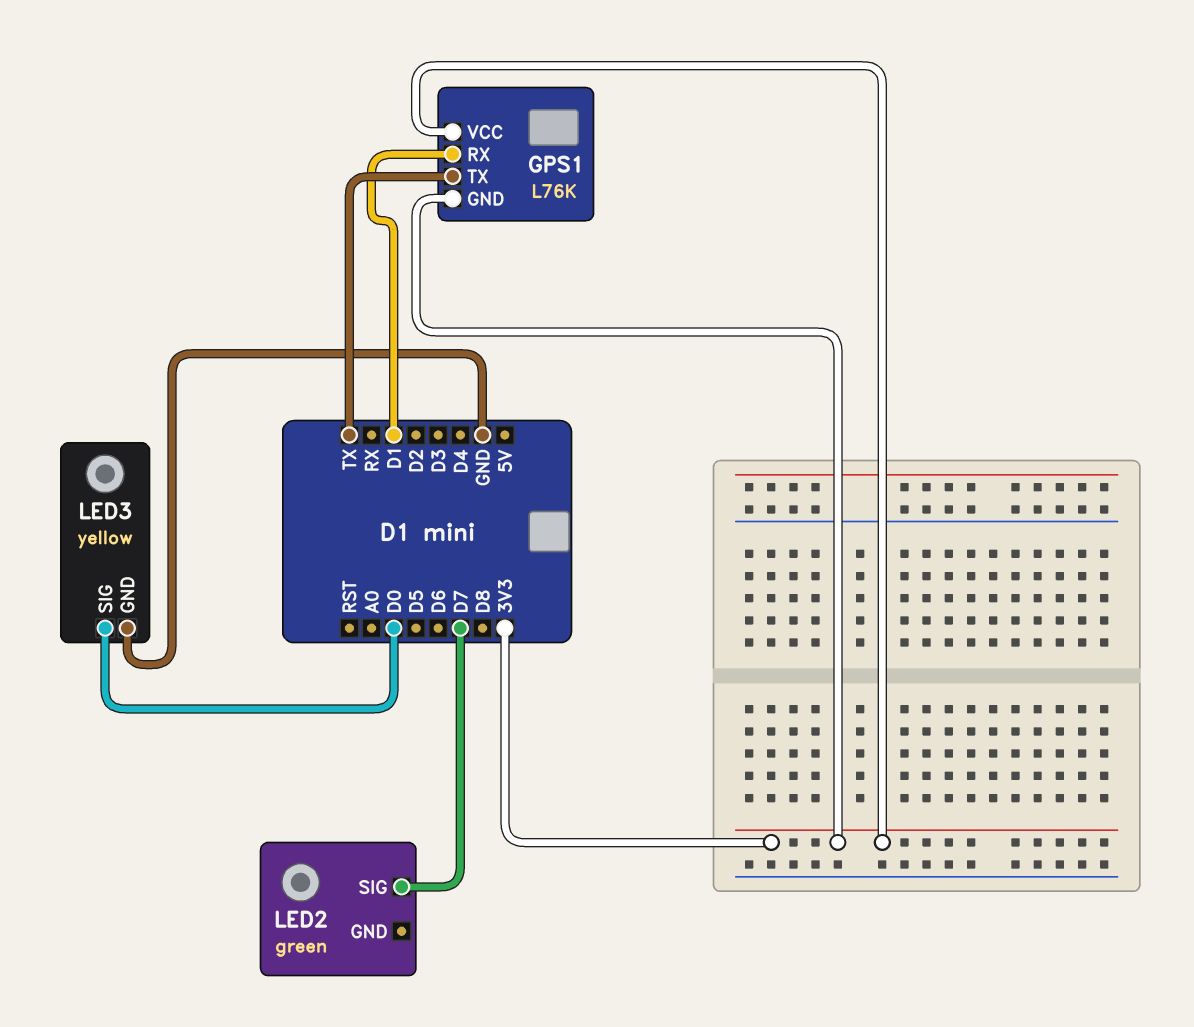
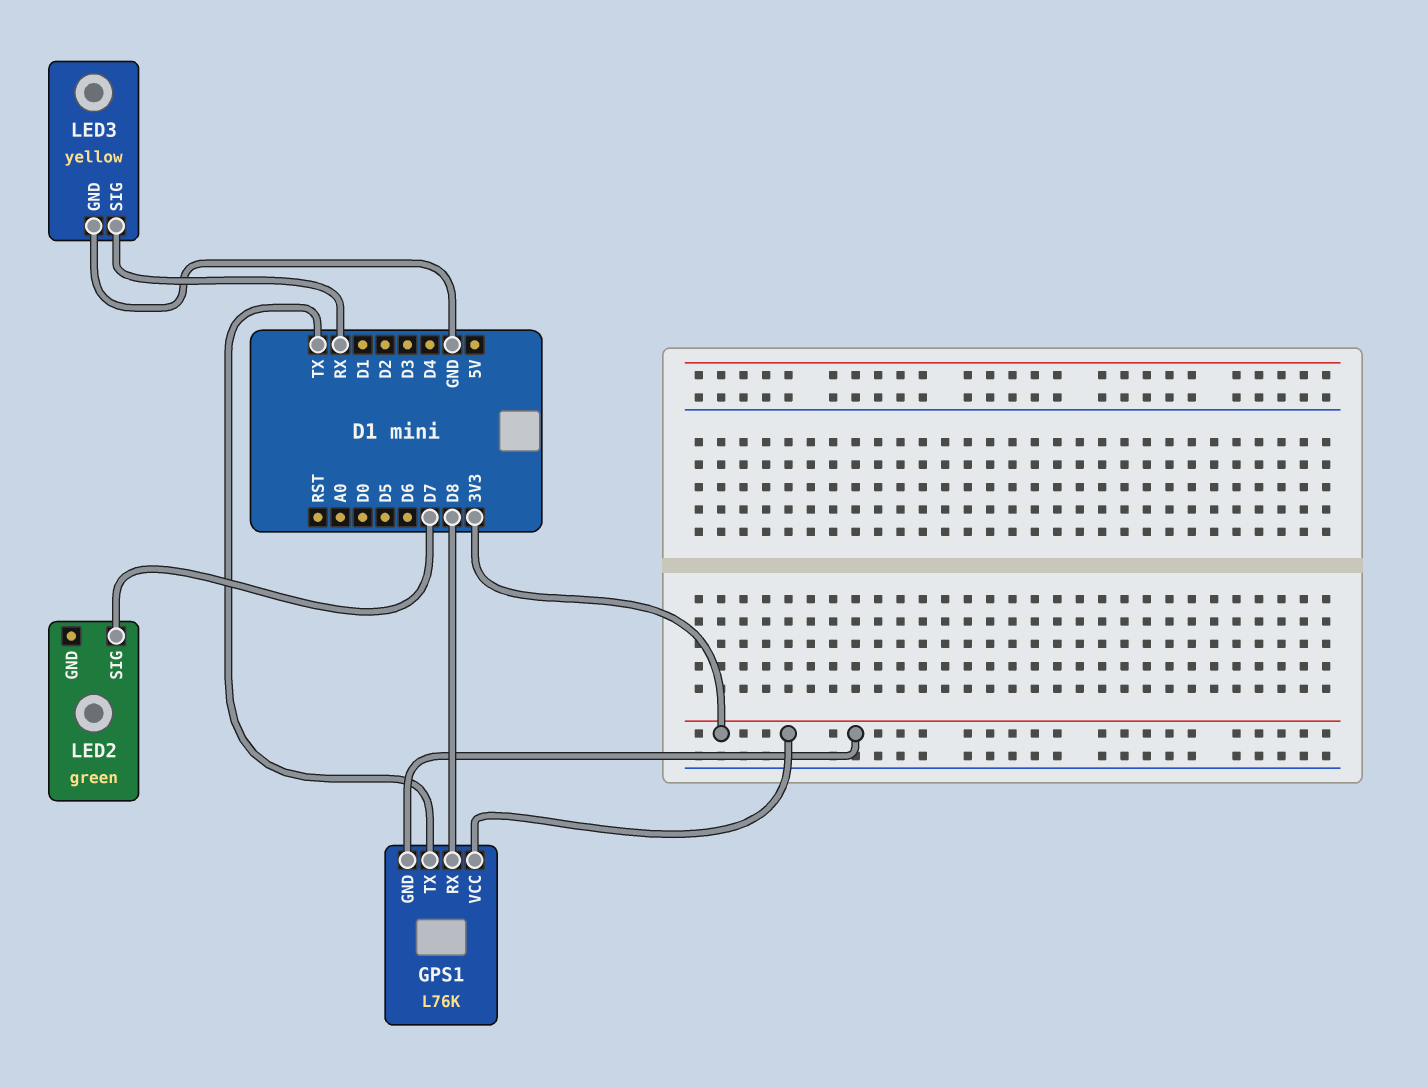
GPS1 pin RX: D1 -> D8
LED3 pin SIG: D0 -> RX

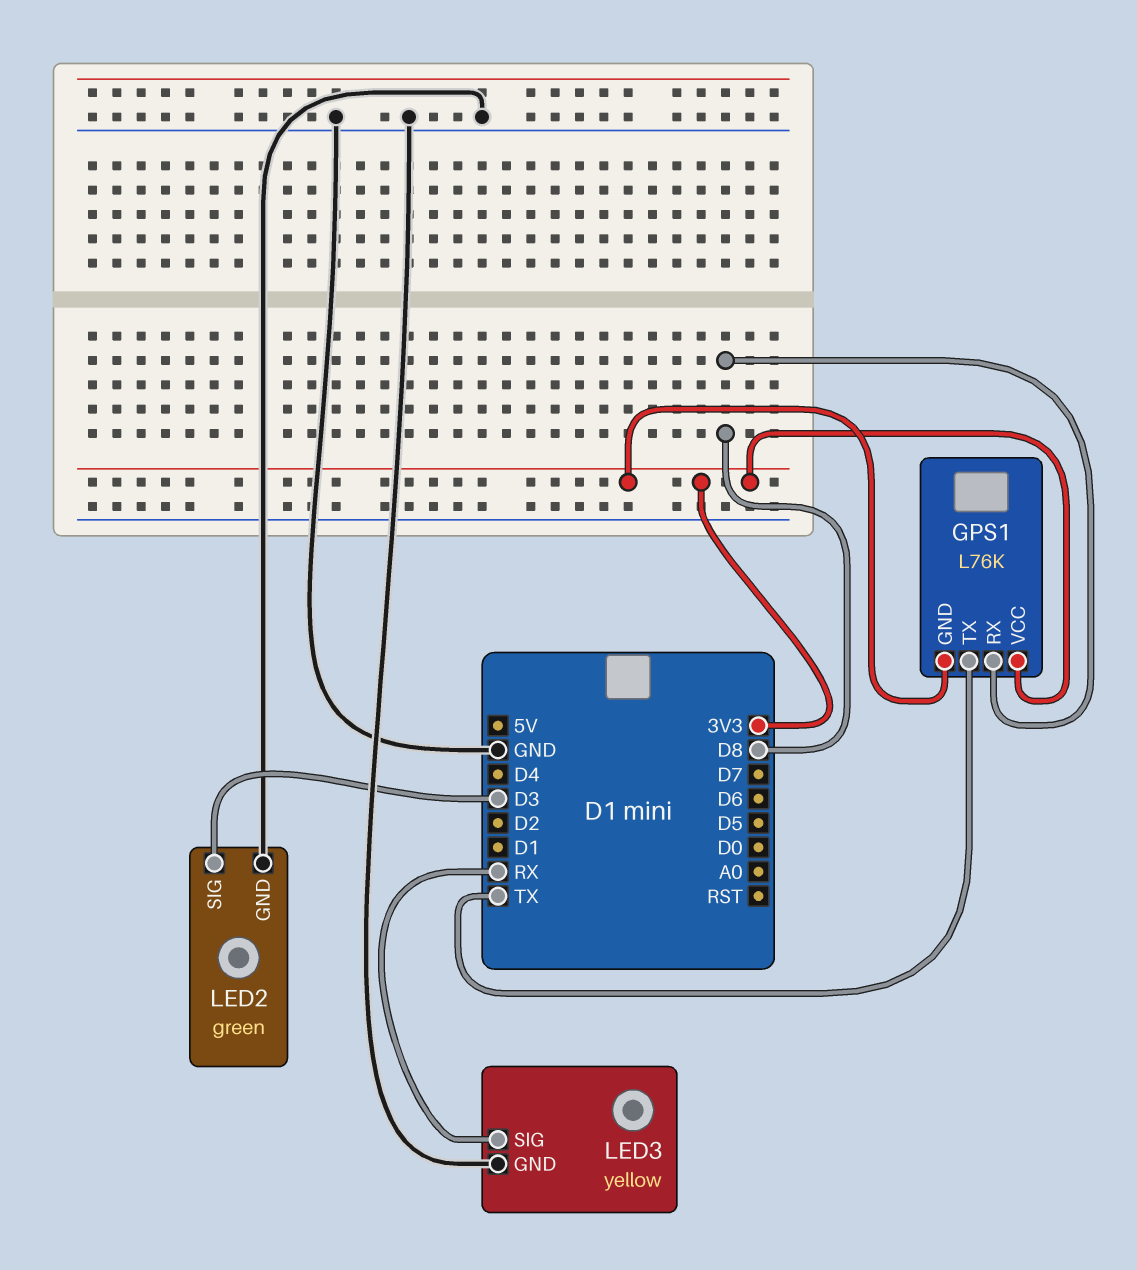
LED2 pin GND: none -> GND
LED2 pin SIG: D7 -> D3

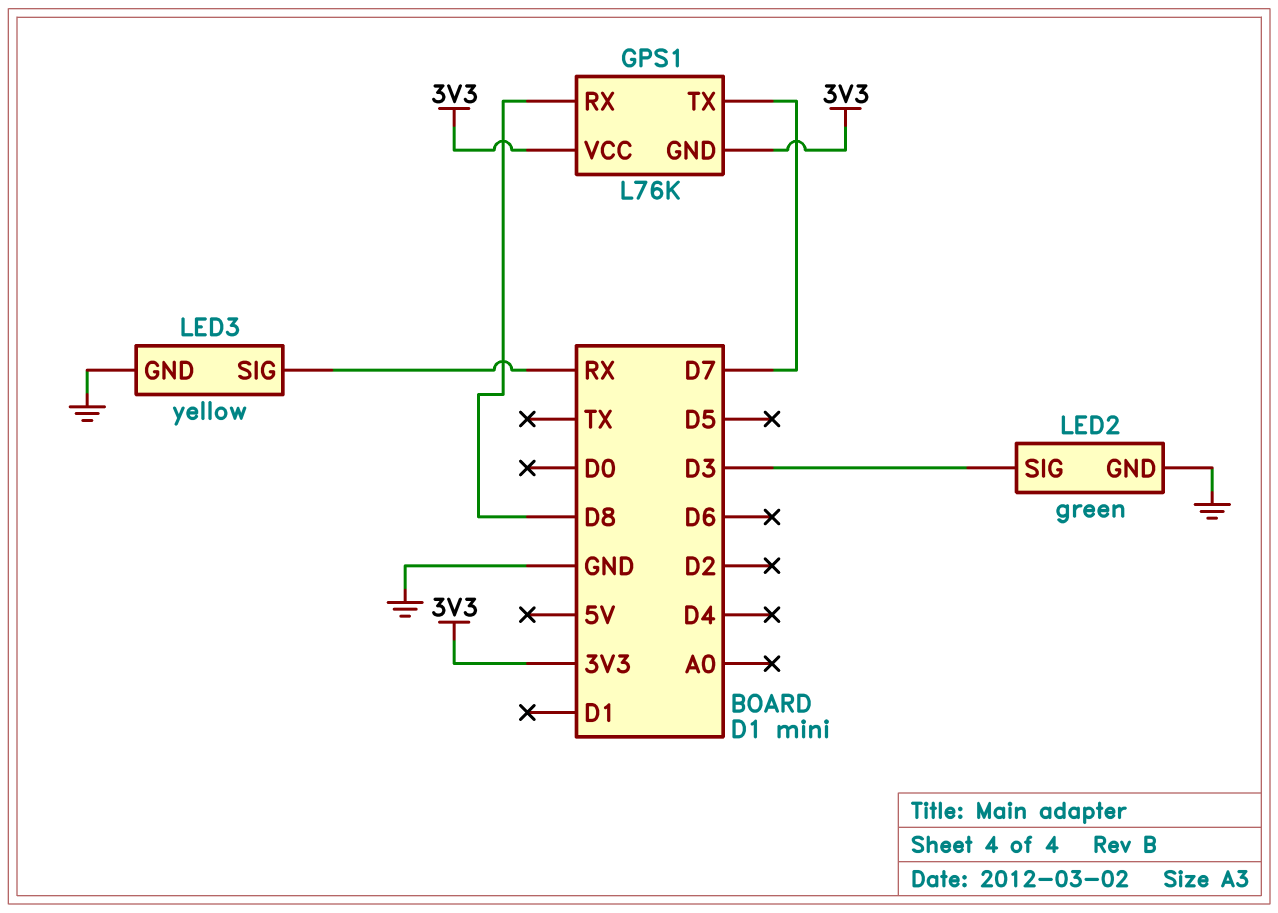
GPS1 pin TX: TX -> D7

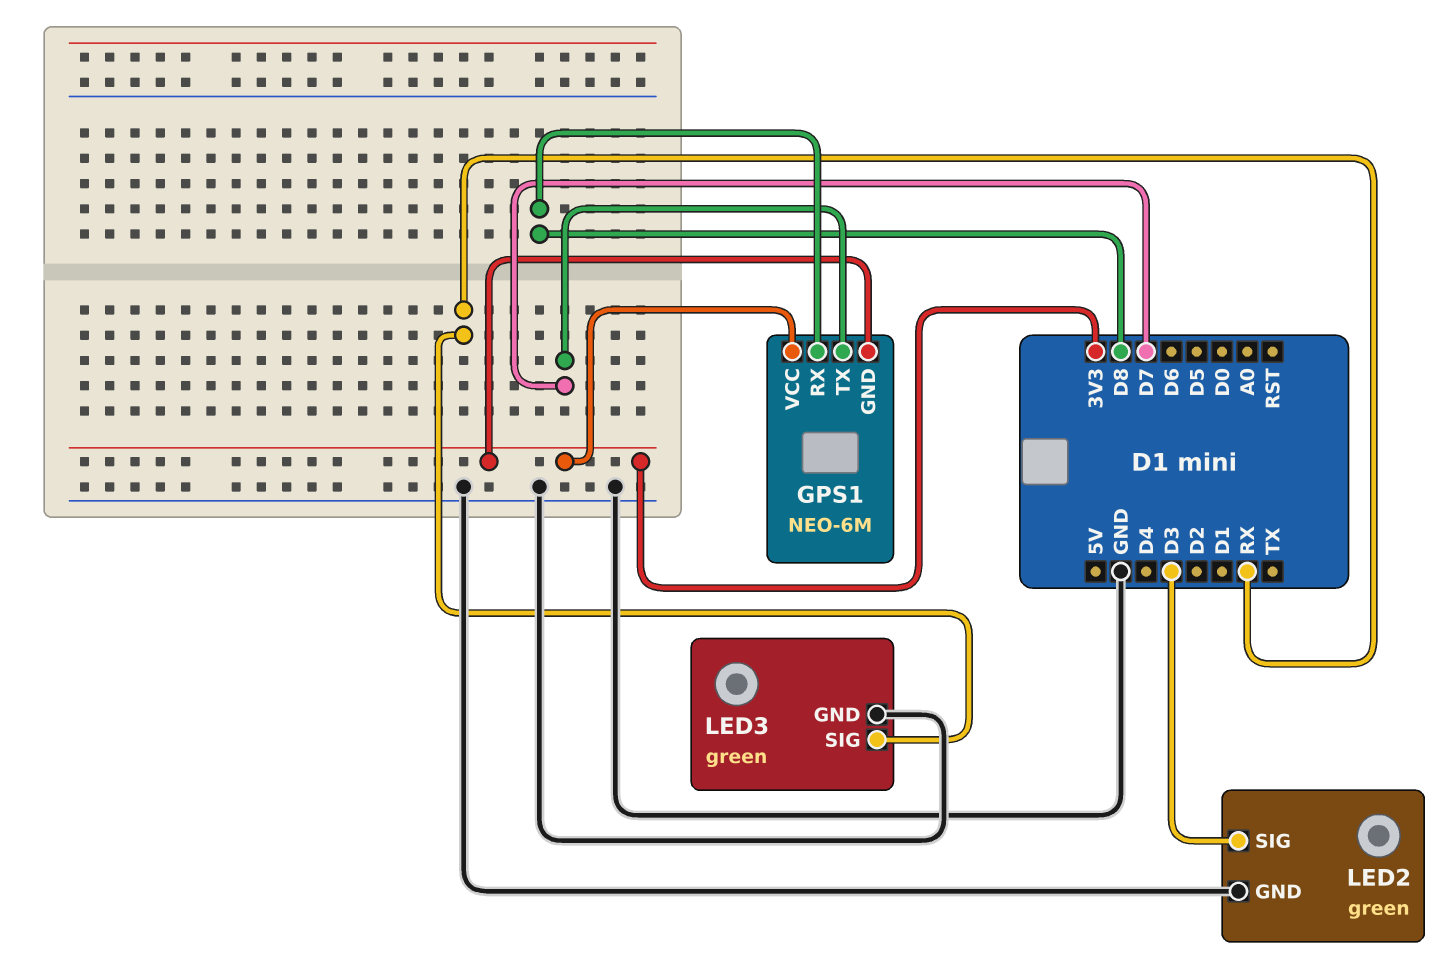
GPS1: L76K -> NEO-6M
LED3: yellow -> green

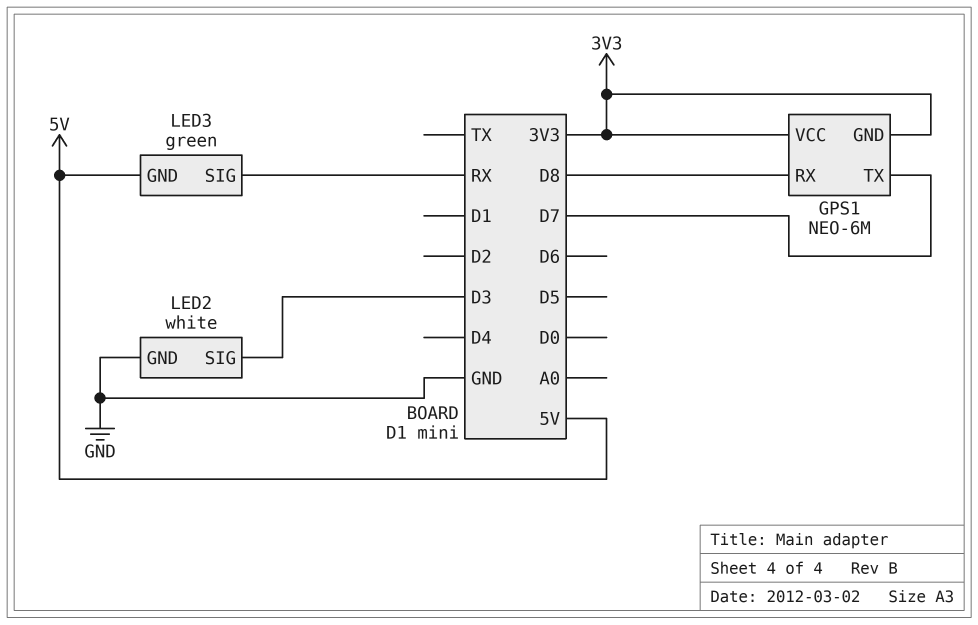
LED2: green -> white
LED3 pin GND: GND -> 5V

